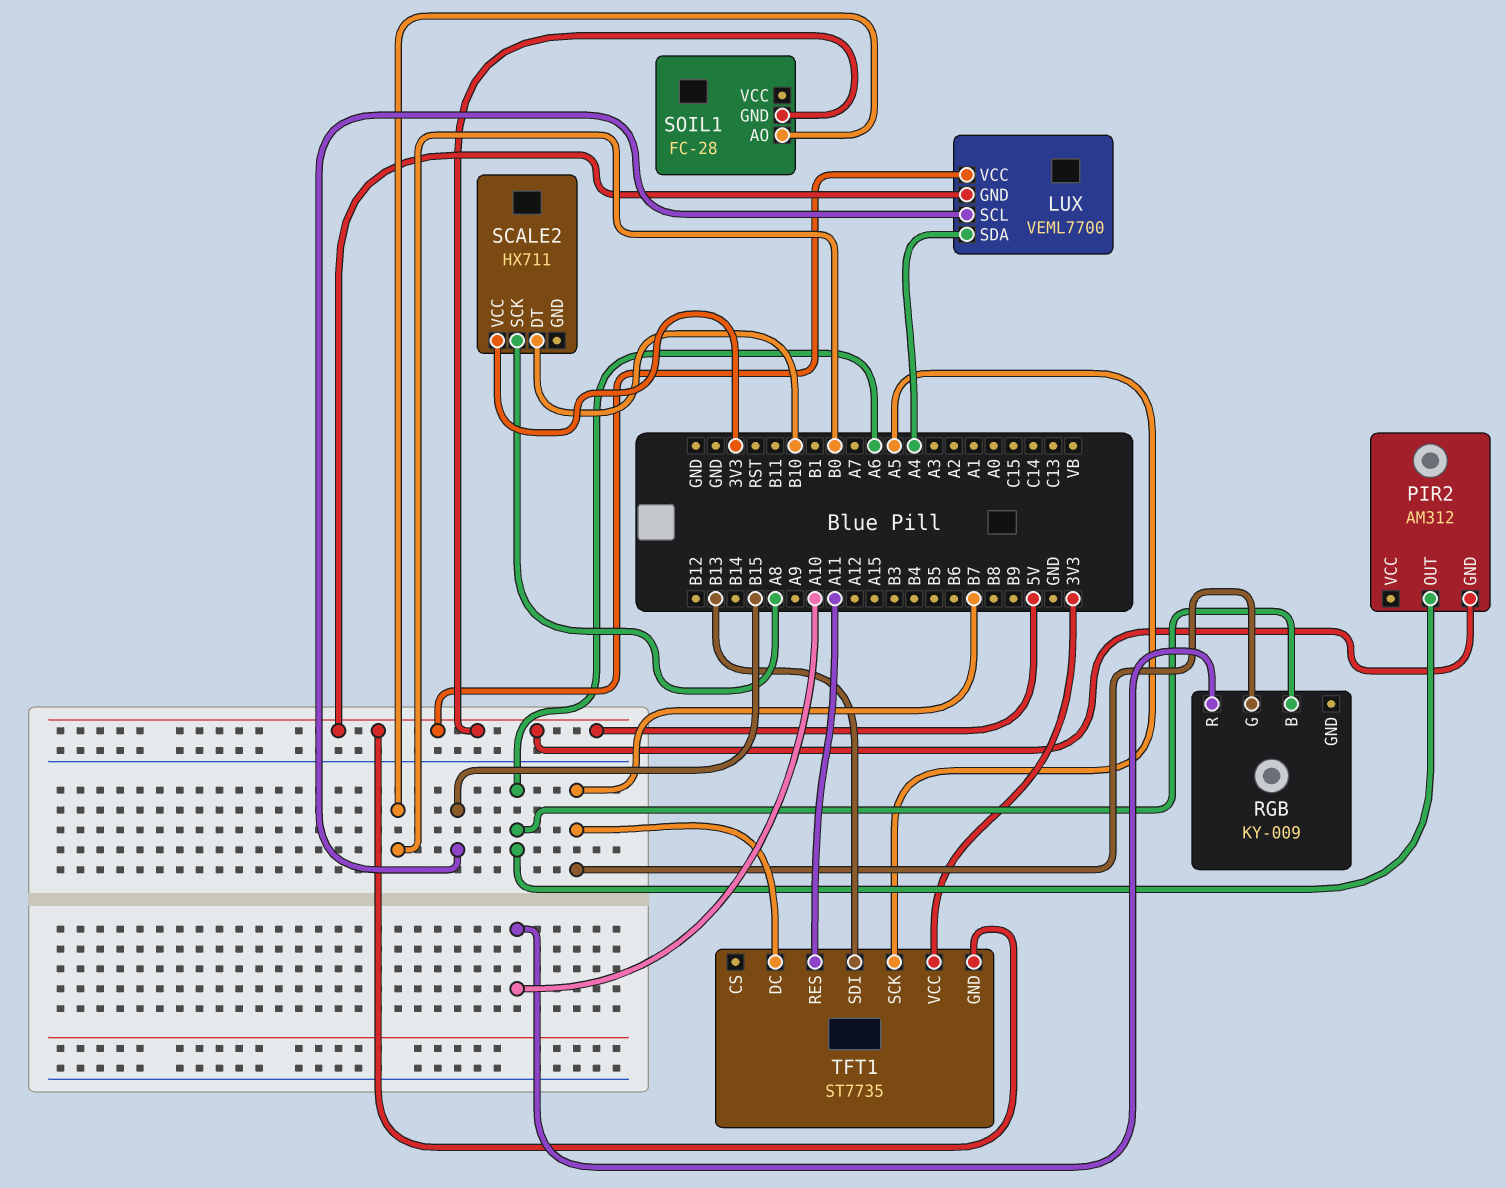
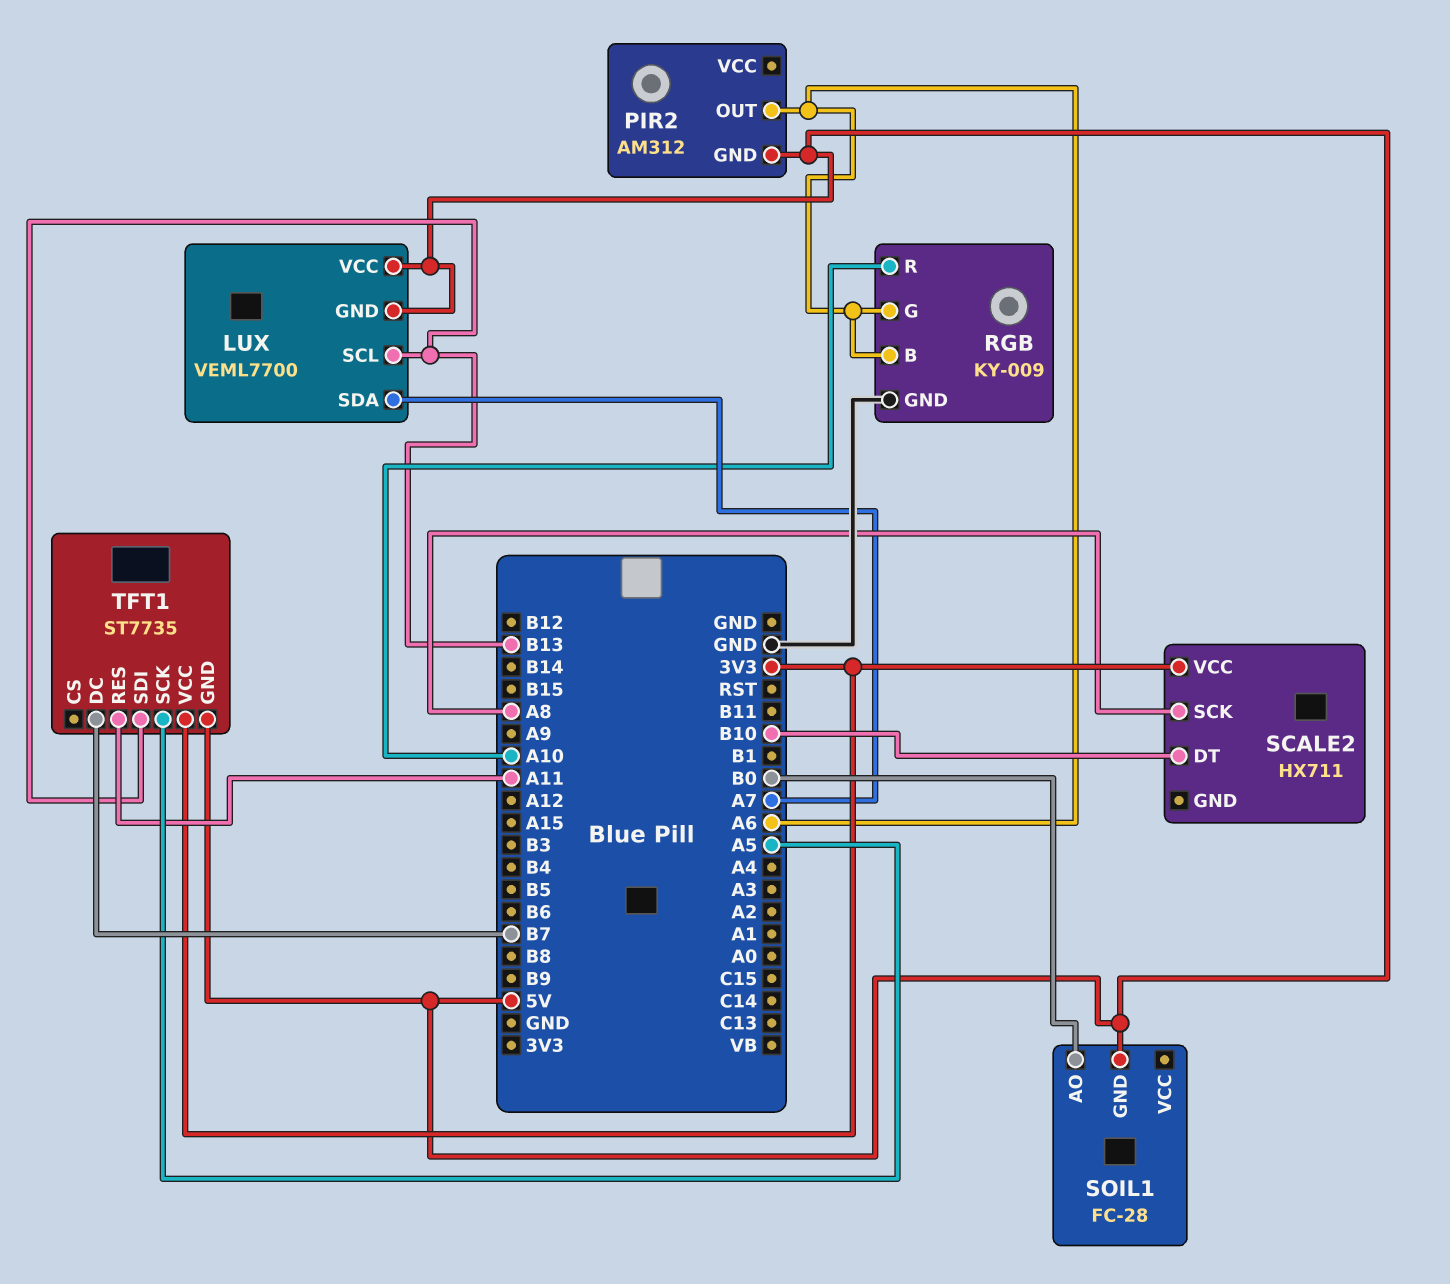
LUX pin SCL: B15 -> B13
LUX pin SDA: A4 -> A7
RGB pin G: B7 -> A6
RGB pin GND: none -> GND

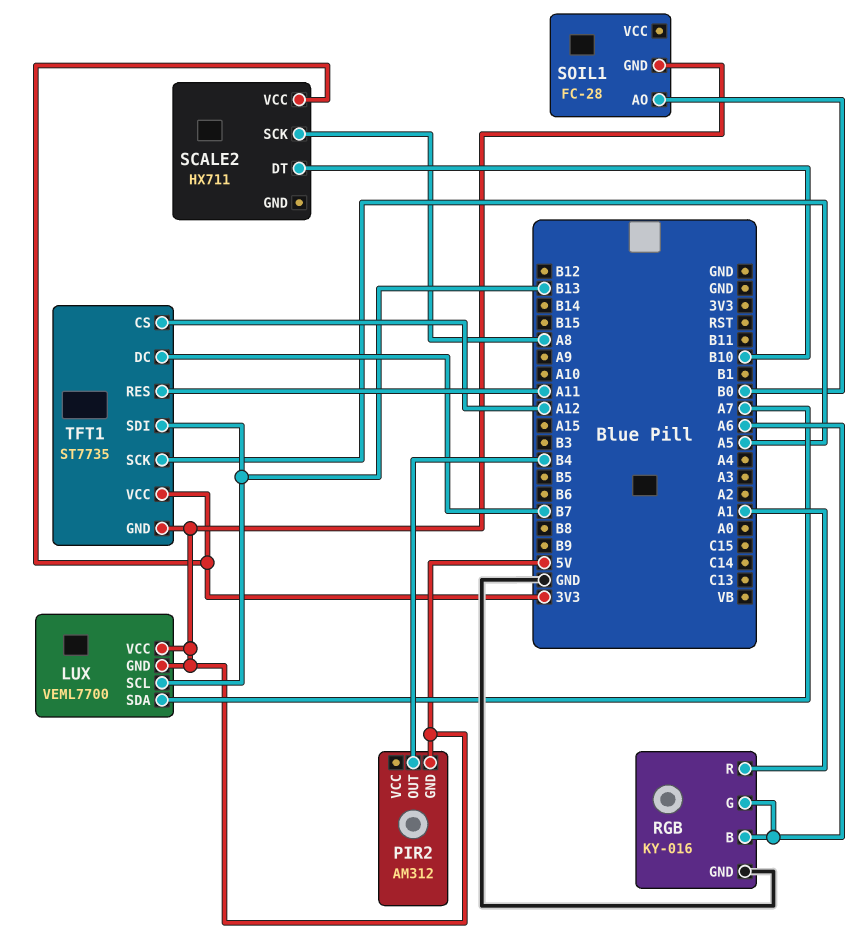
PIR2 pin OUT: A6 -> B4
RGB: KY-009 -> KY-016
RGB pin R: A10 -> A1
TFT1 pin CS: none -> A12

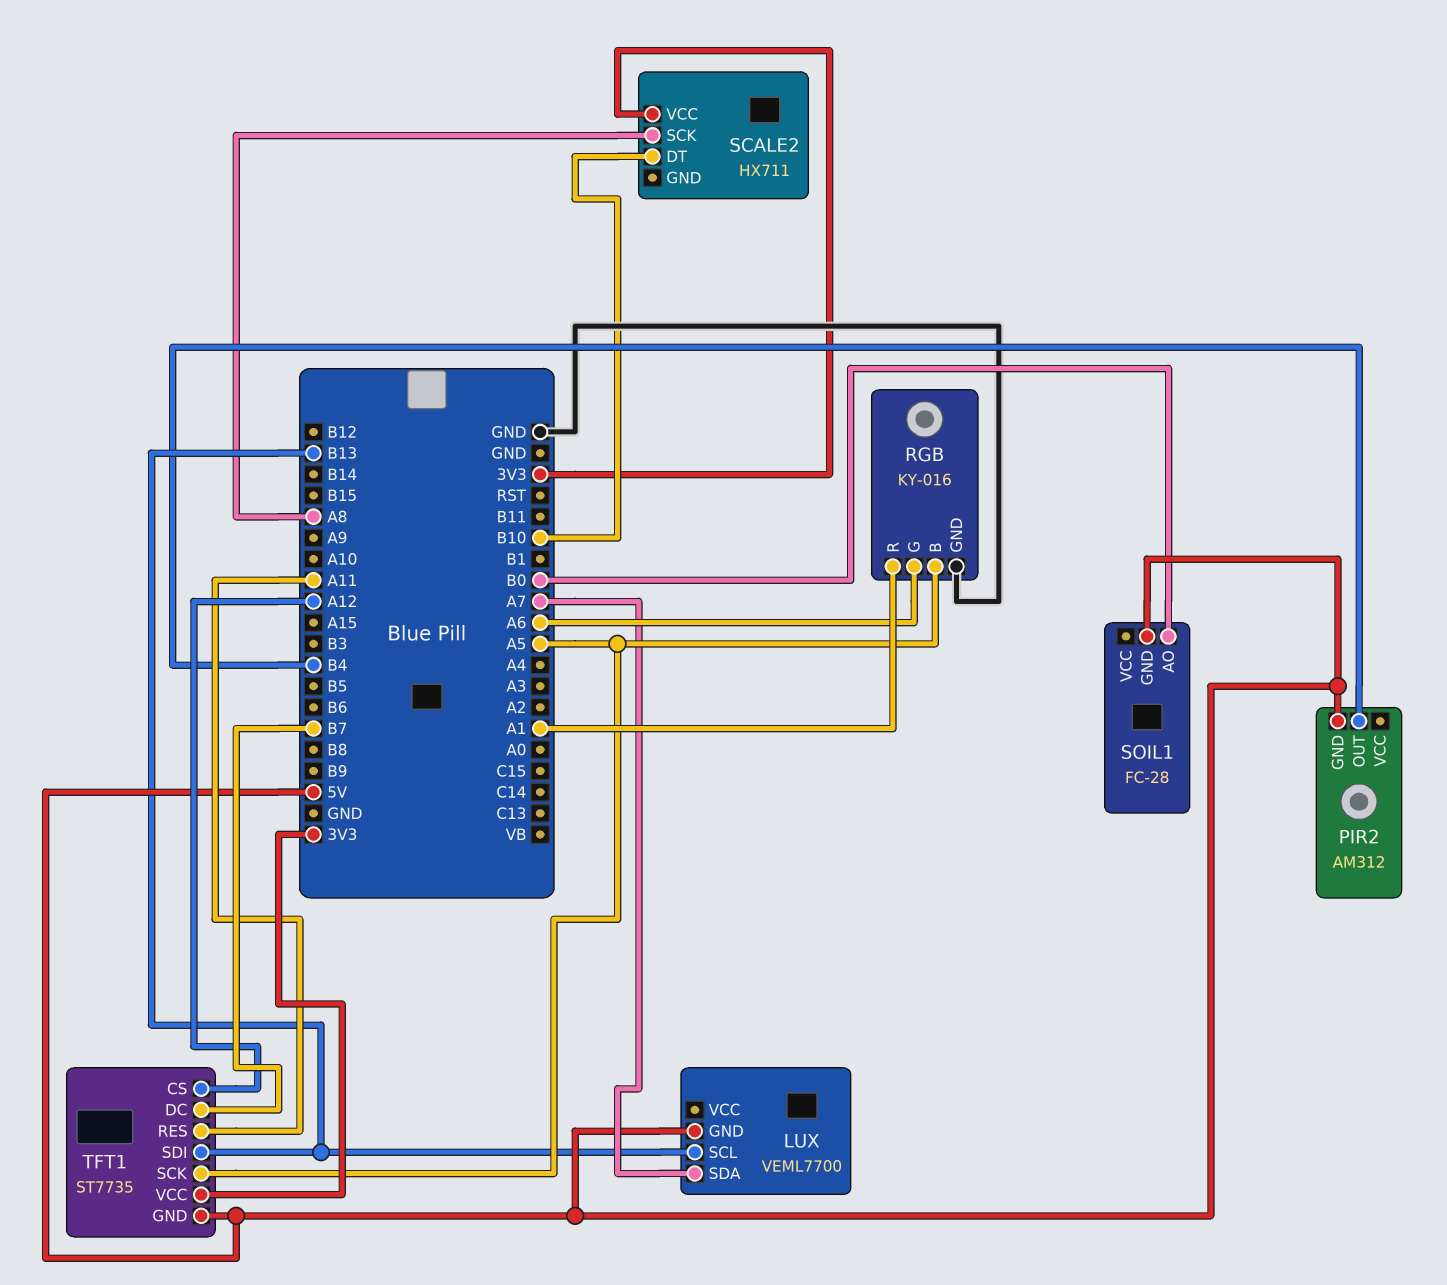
LUX pin VCC: 5V -> none
RGB pin B: A6 -> A5

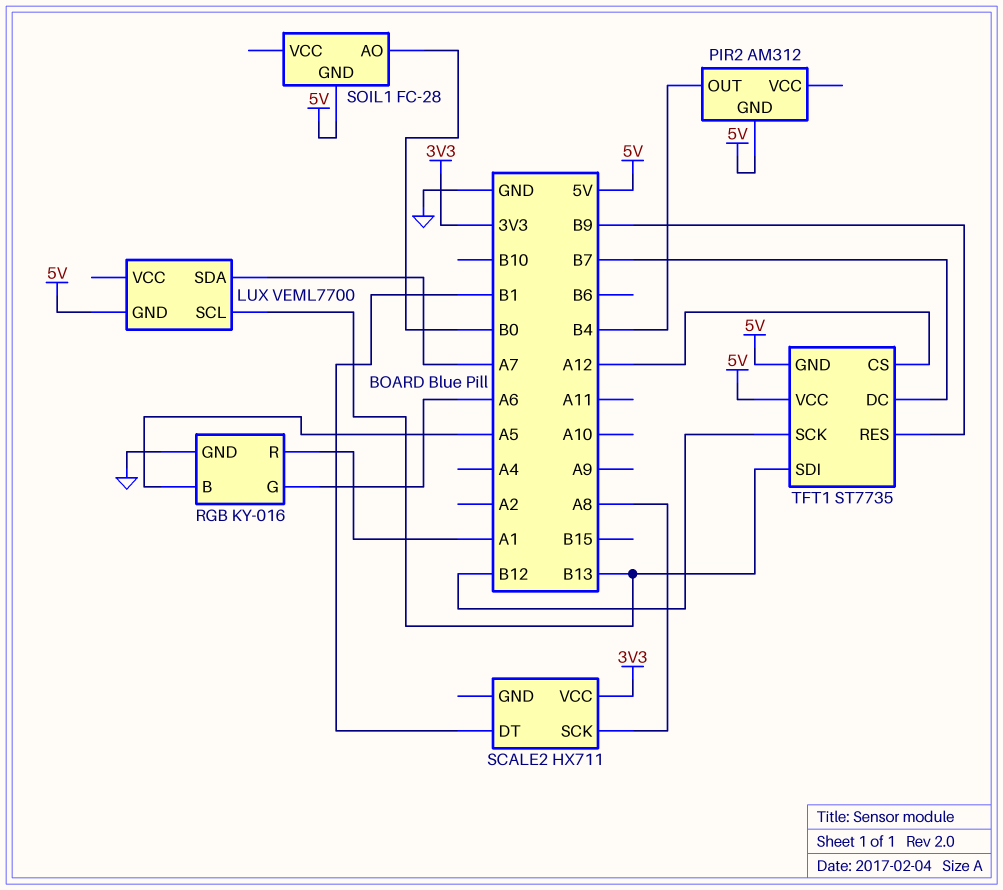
SCALE2 pin DT: B10 -> B1
TFT1 pin RES: A11 -> B9
TFT1 pin SCK: A5 -> B12
TFT1 pin VCC: 3V3 -> 5V

